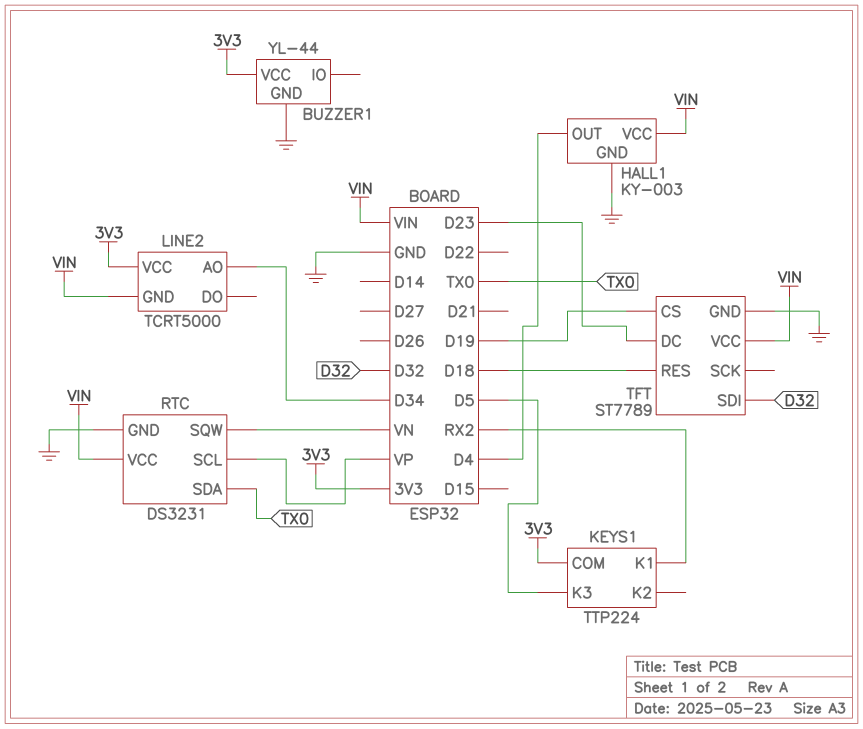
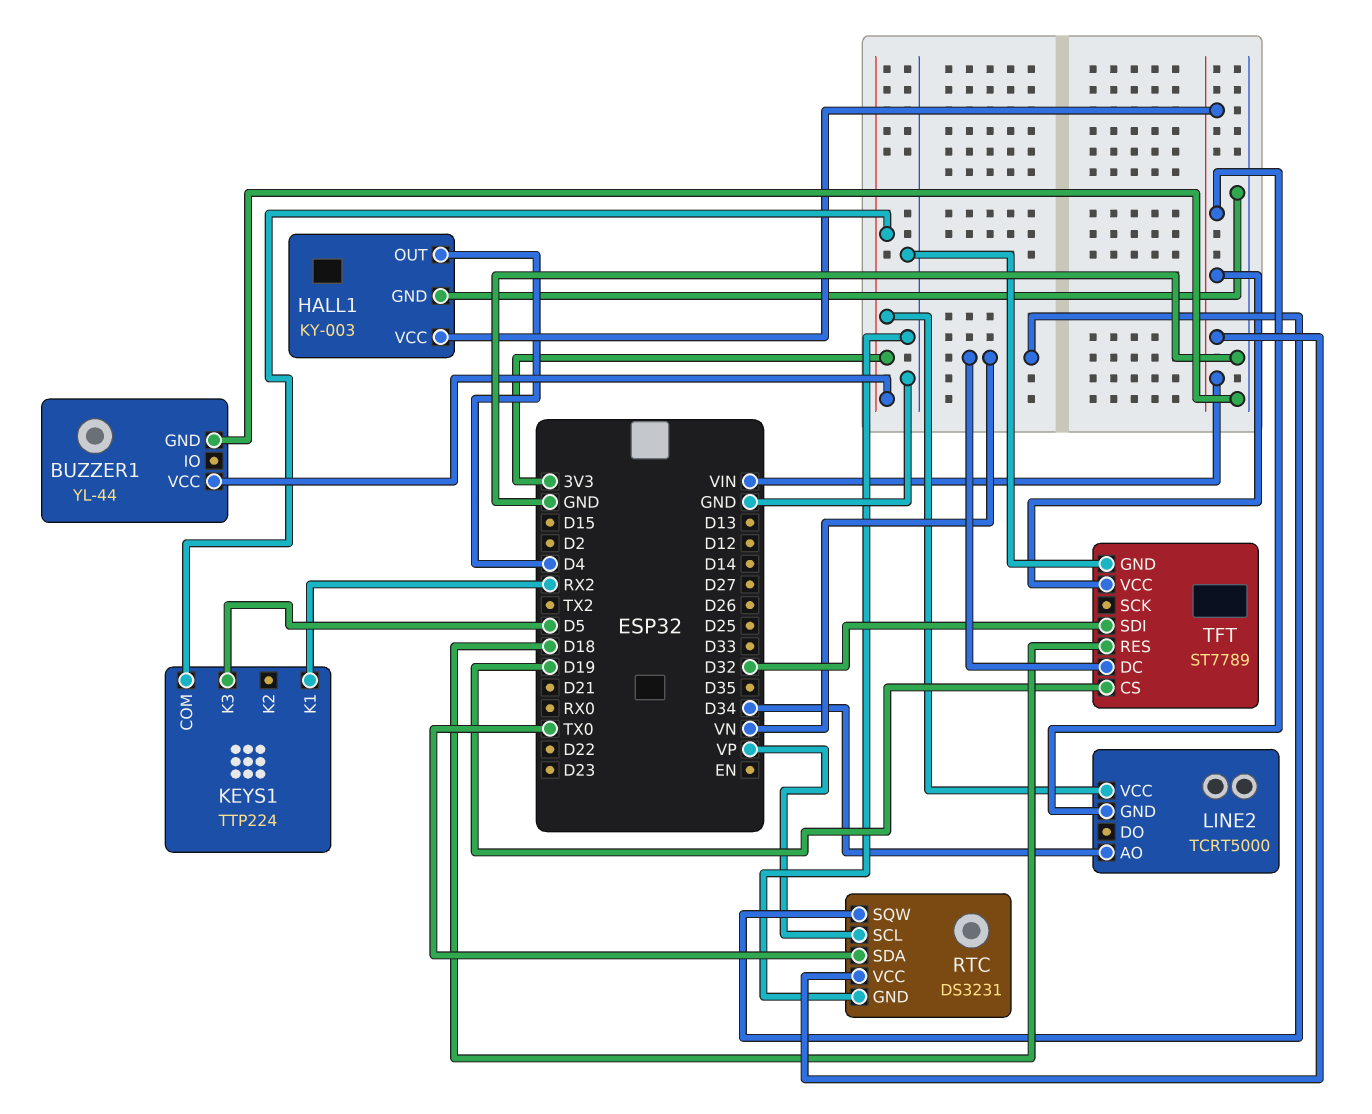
TFT pin DC: D23 -> VN

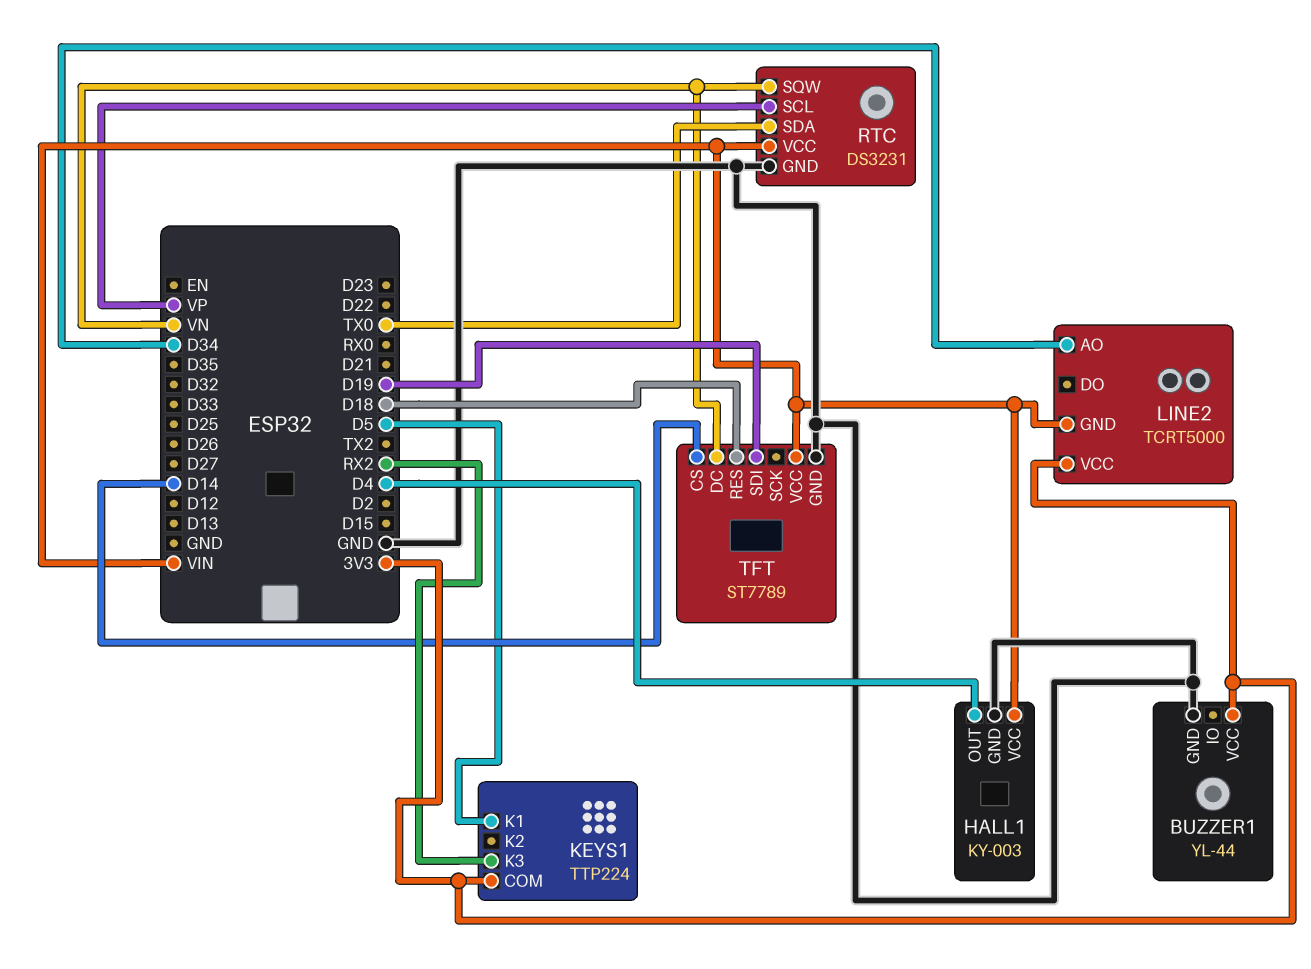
KEYS1 pin K1: RX2 -> D5
KEYS1 pin K3: D5 -> RX2
TFT pin CS: D19 -> D14
TFT pin SDI: D32 -> D19

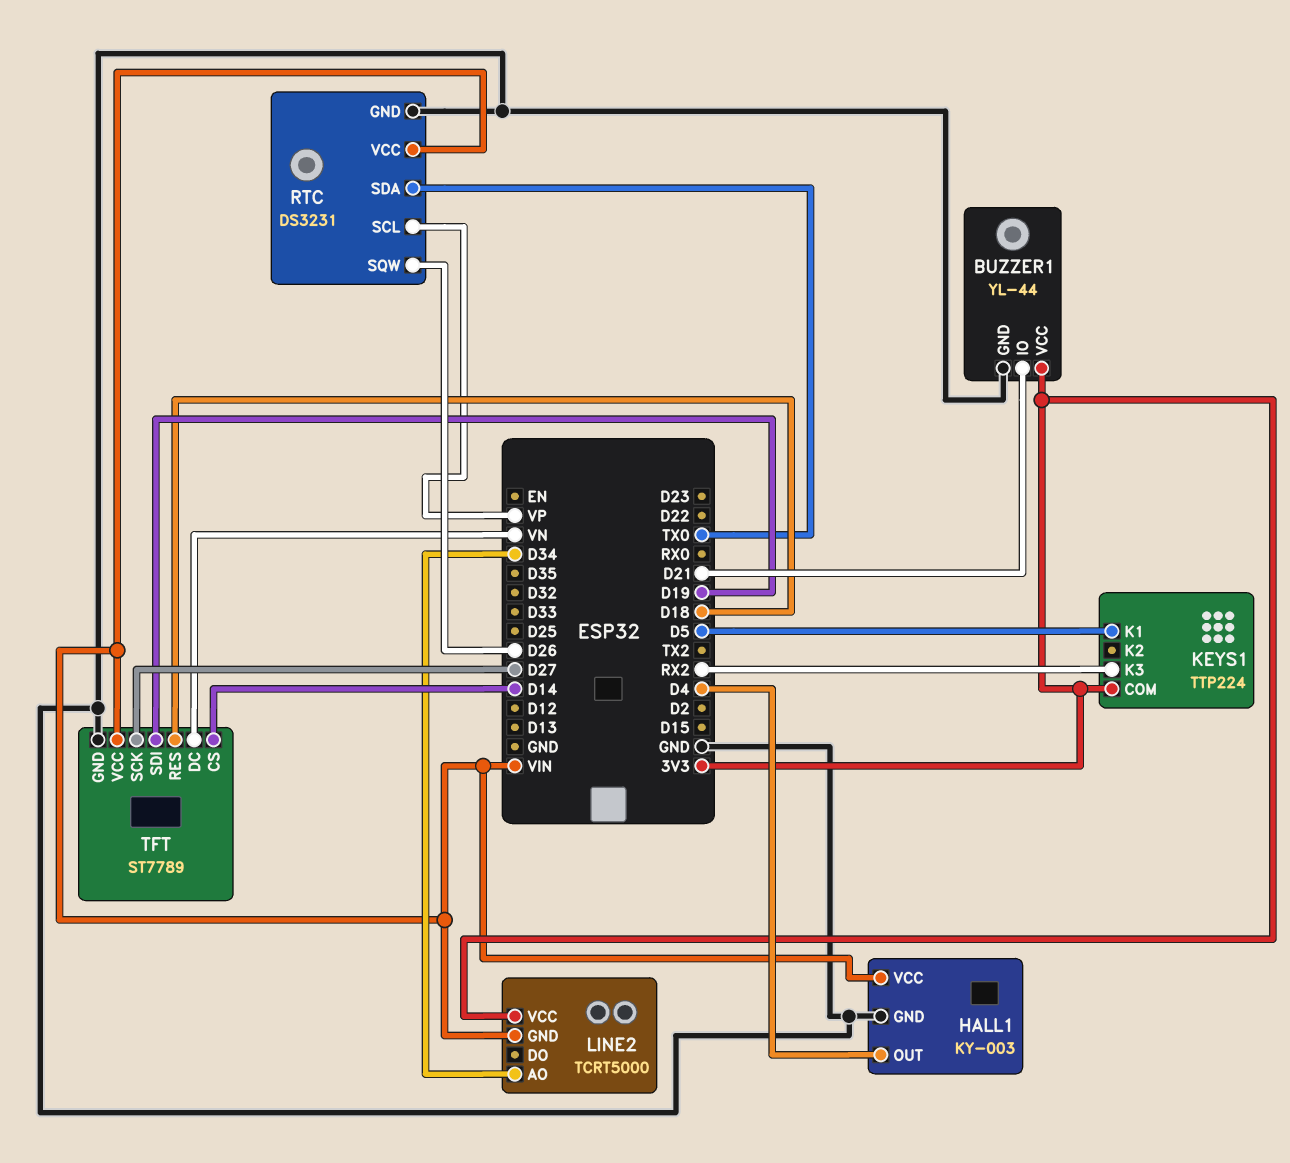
BUZZER1 pin IO: none -> D21
RTC pin SQW: VN -> D26
TFT pin SCK: none -> D27

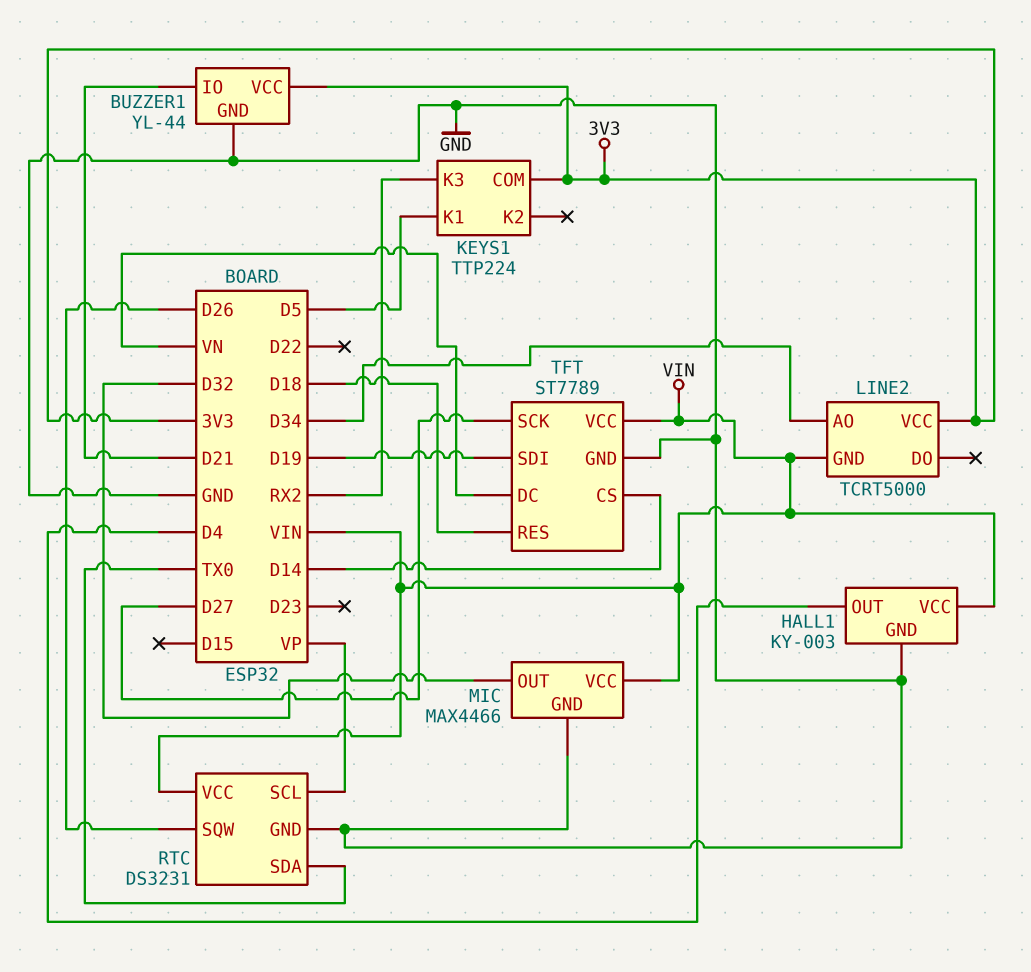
MIC: none -> MAX4466
MIC pin GND: none -> GND
MIC pin OUT: none -> D32
MIC pin VCC: none -> VIN

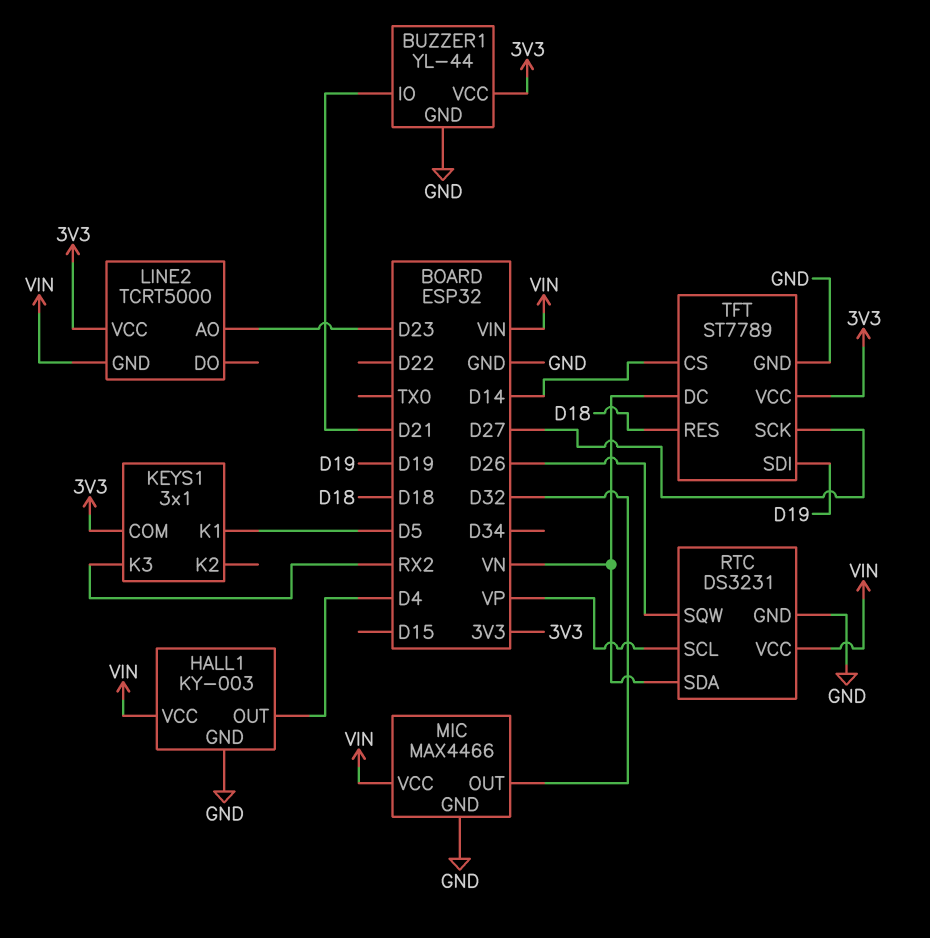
KEYS1: TTP224 -> 3x1
LINE2 pin AO: D34 -> D23
RTC pin SDA: TX0 -> VN
TFT pin VCC: VIN -> 3V3

